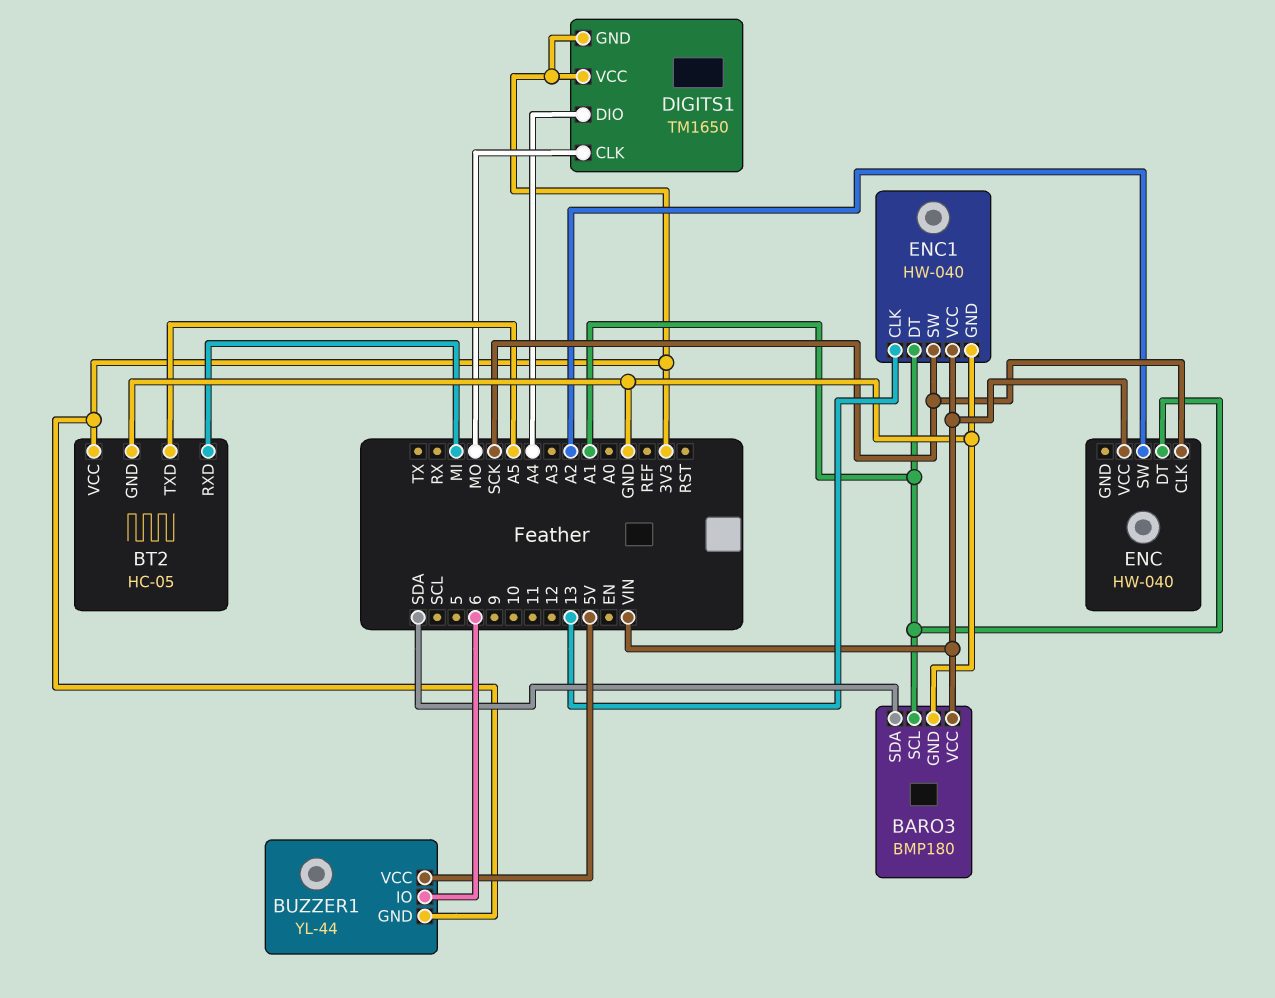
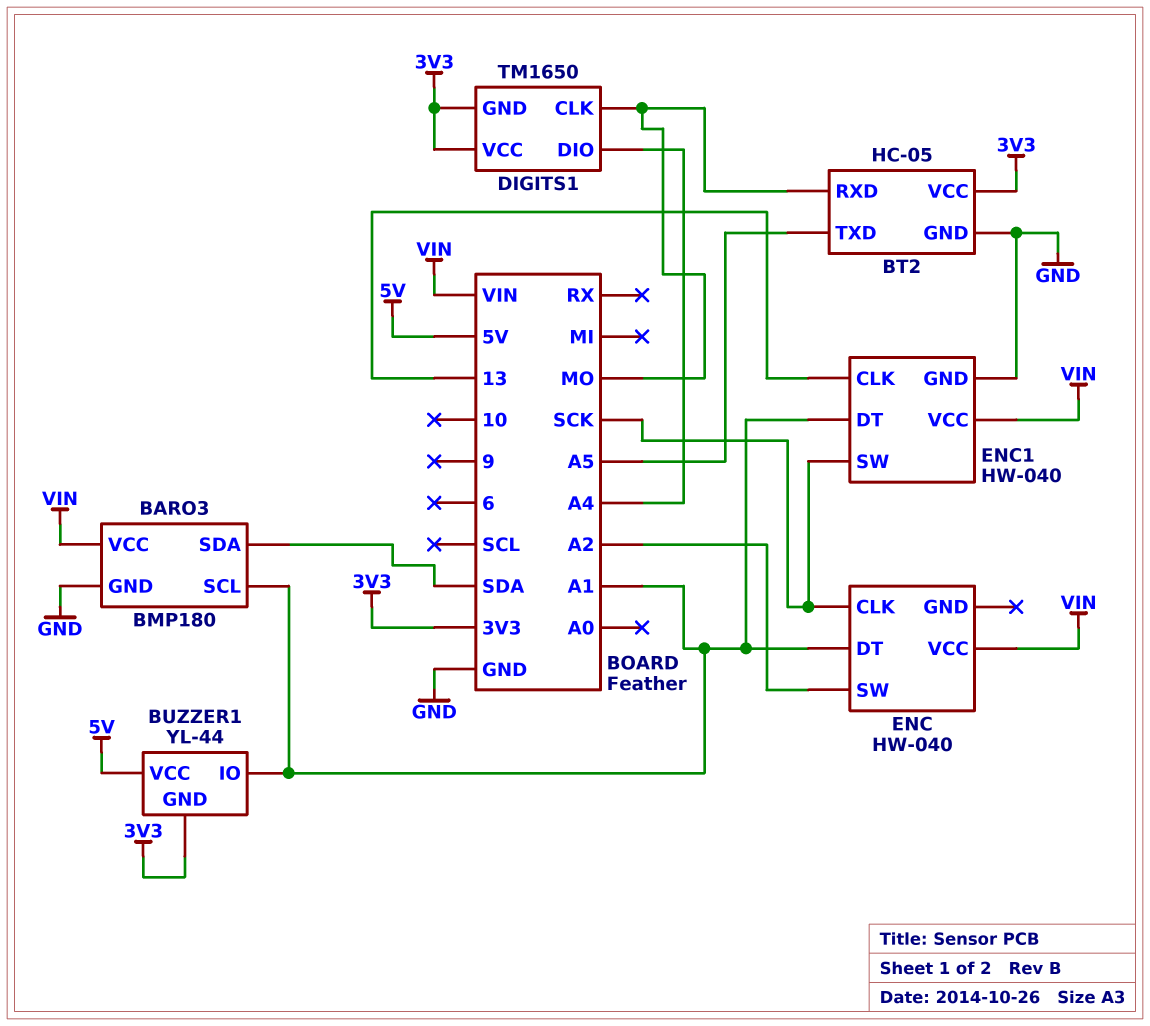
BT2 pin RXD: MI -> MO
BUZZER1 pin IO: 6 -> A1

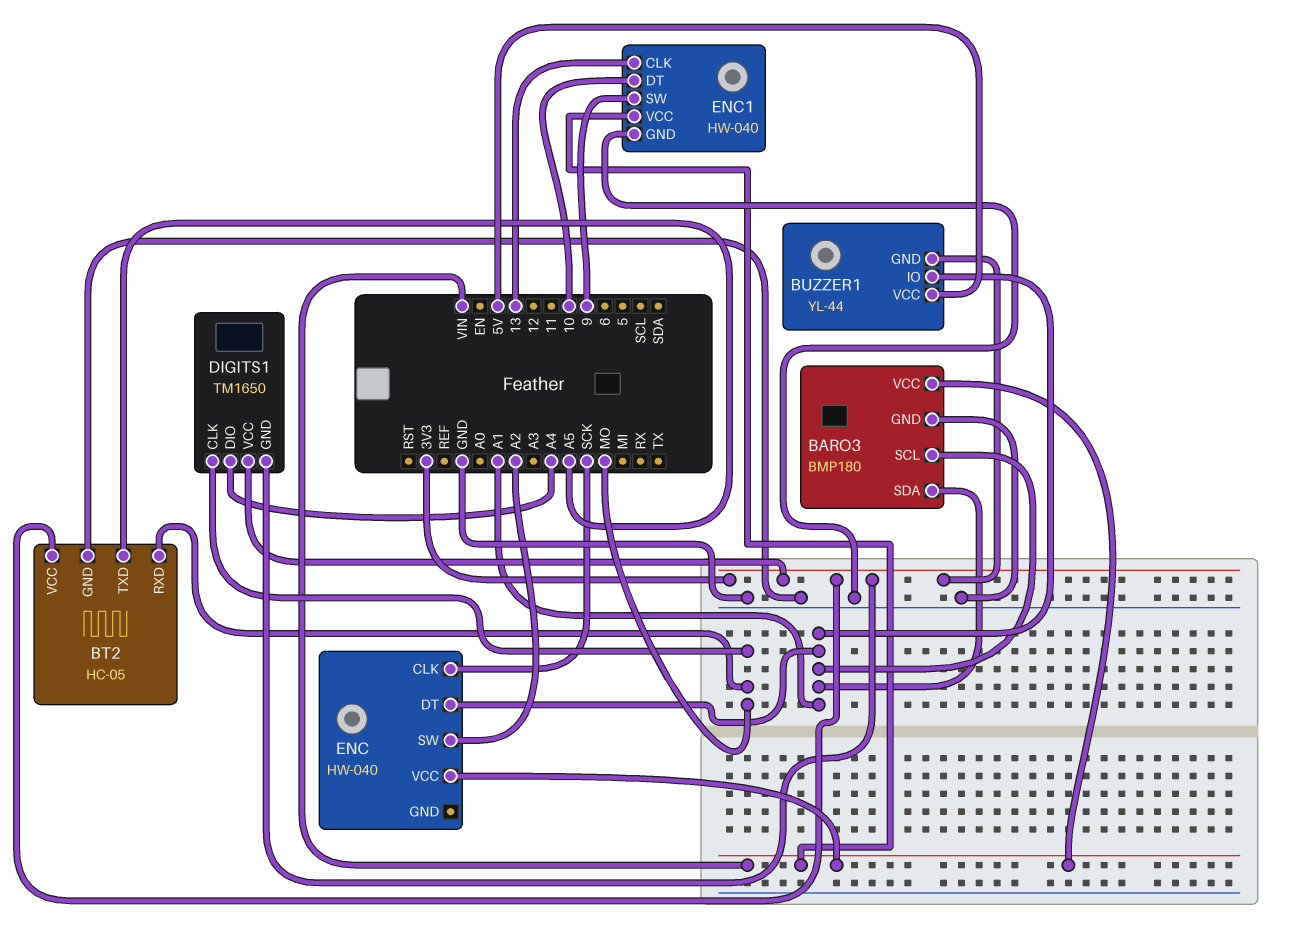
BARO3 pin SDA: SDA -> A1
ENC1 pin DT: A1 -> 10
ENC1 pin SW: SCK -> 9

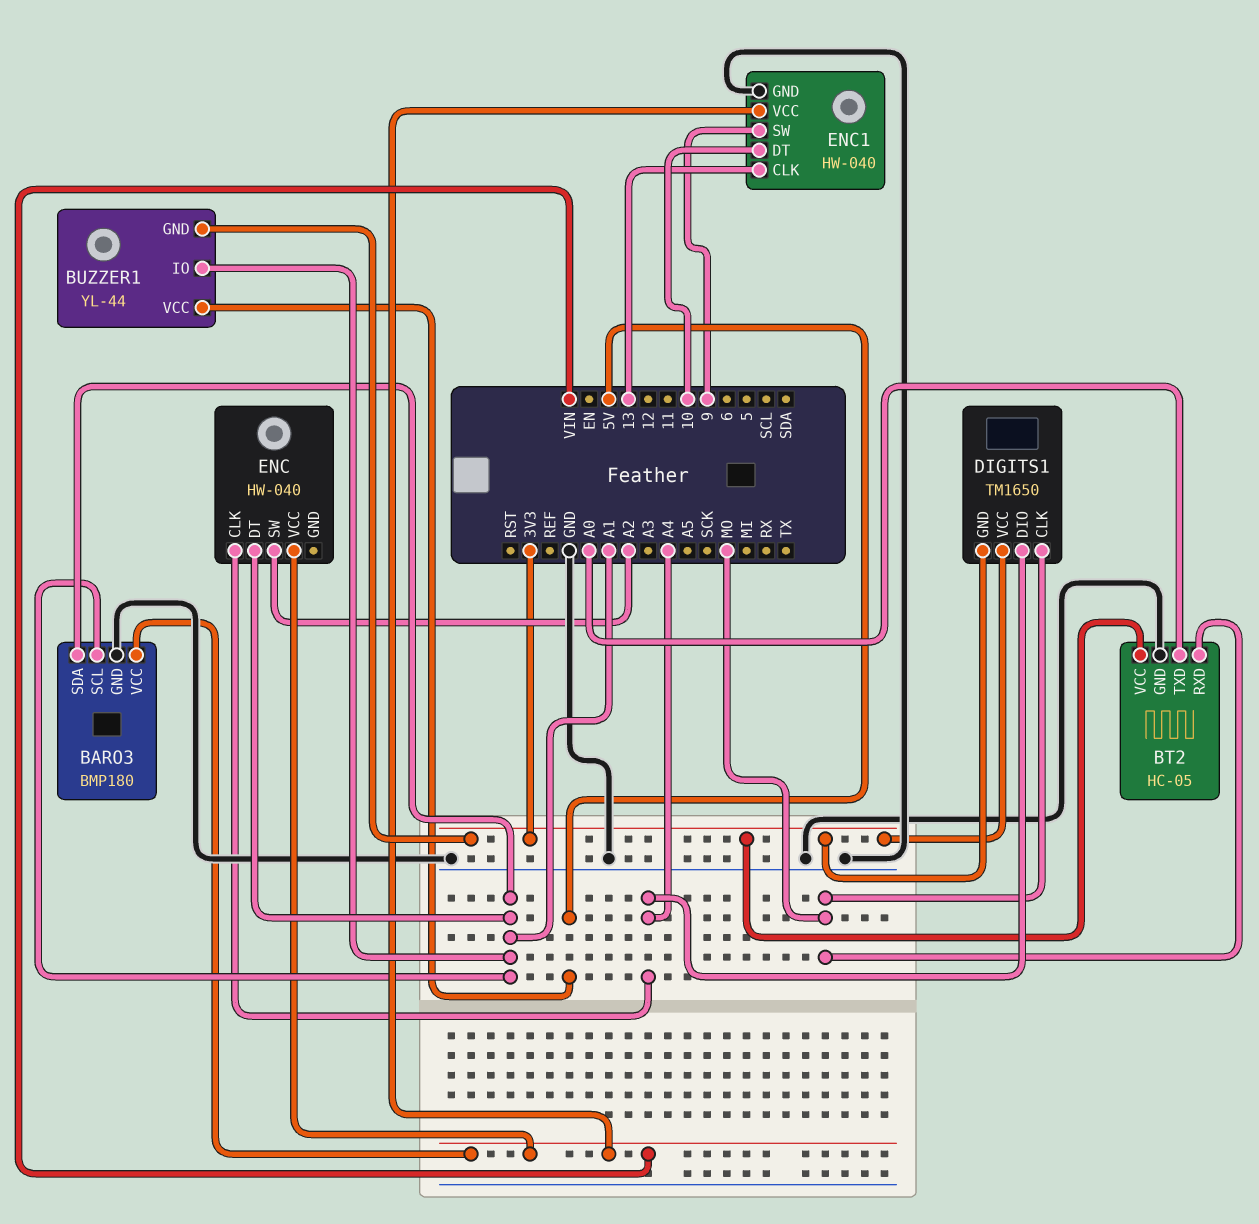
BT2 pin TXD: A5 -> A0
ENC pin CLK: SCK -> A4

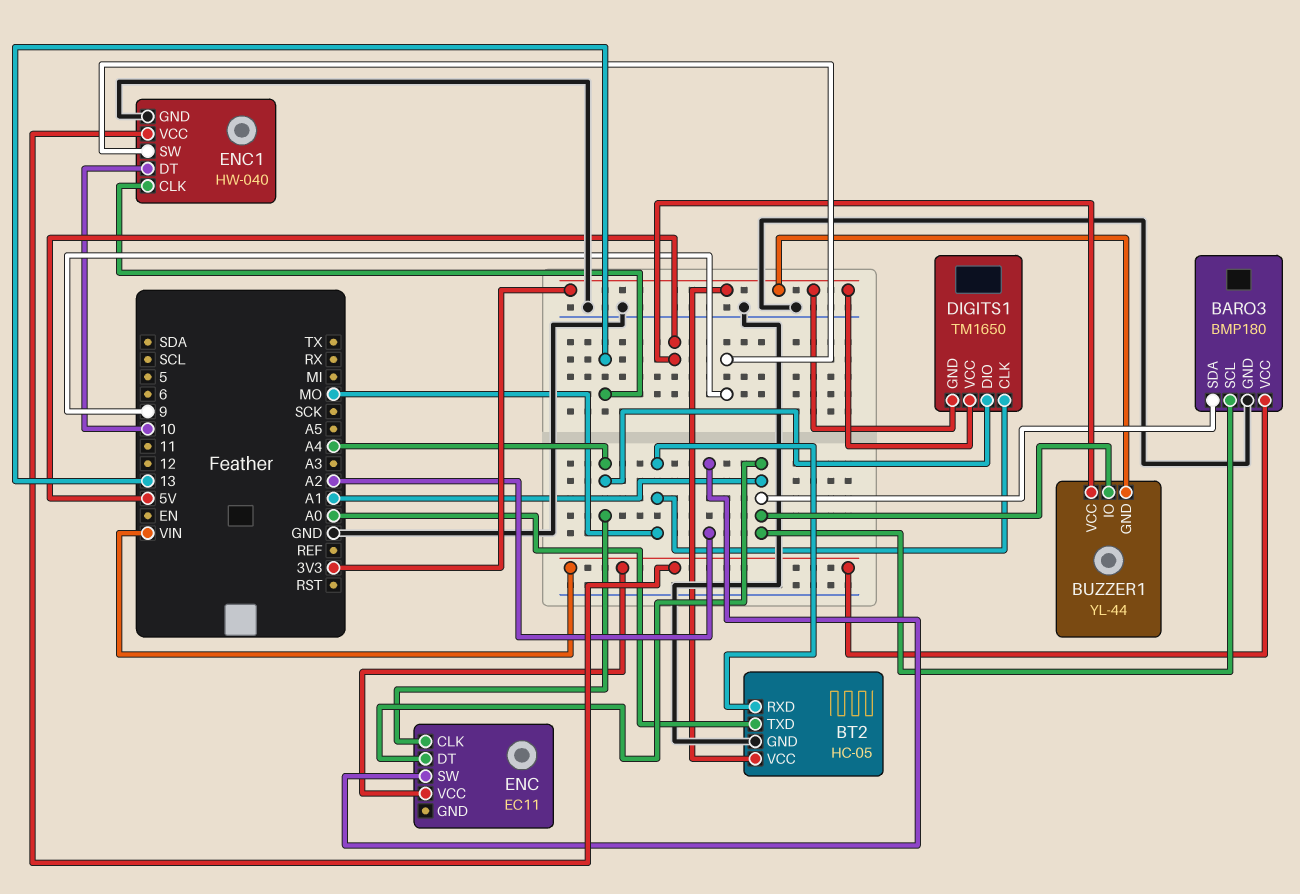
ENC: HW-040 -> EC11

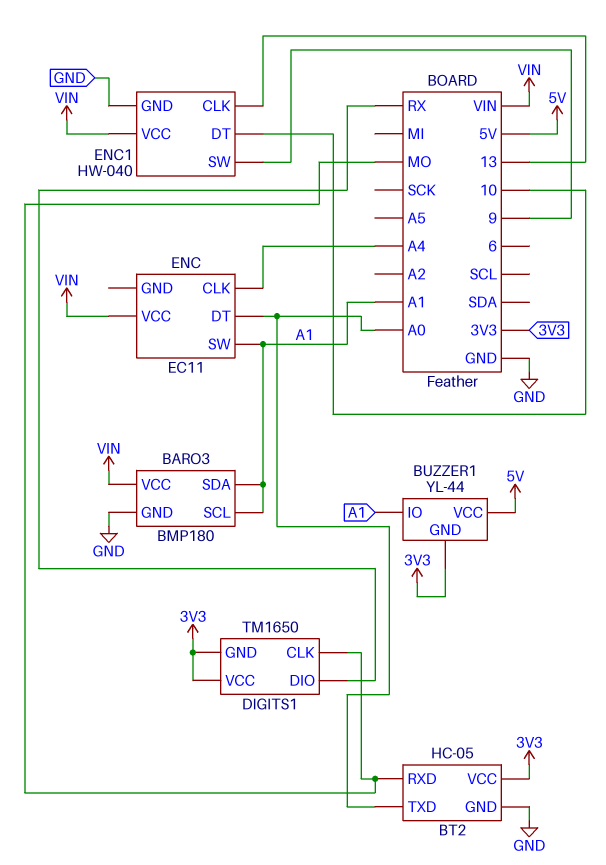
DIGITS1 pin DIO: A4 -> RX
ENC pin DT: A1 -> A0
ENC pin SW: A2 -> A1

